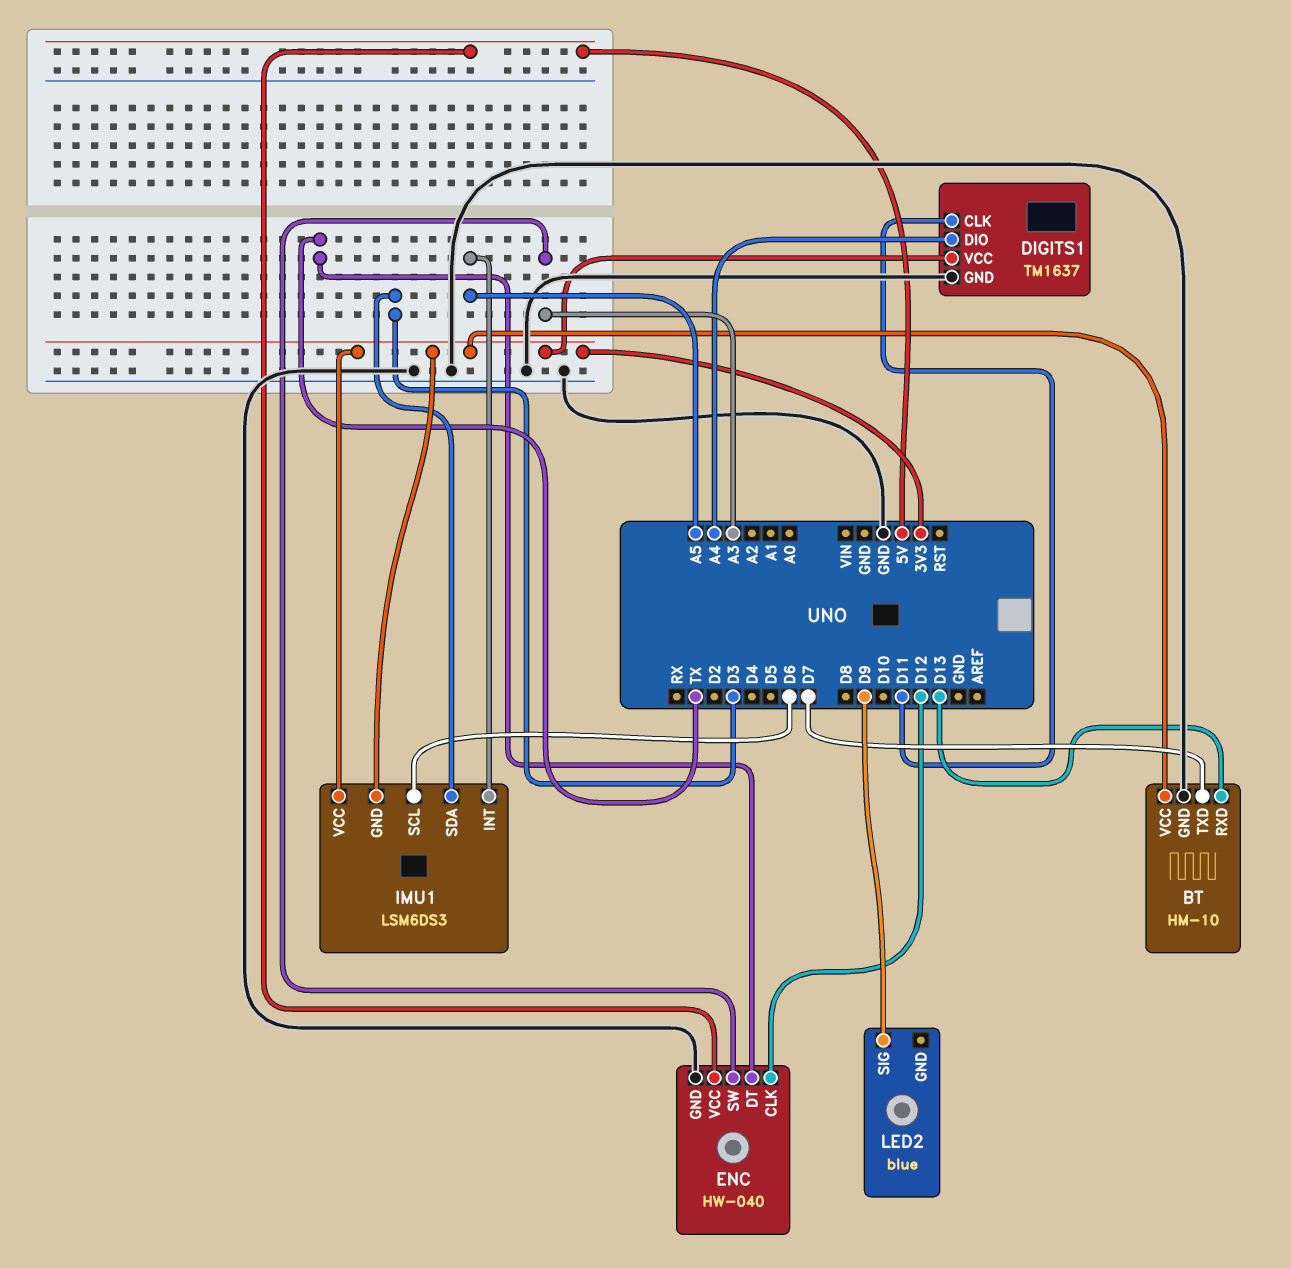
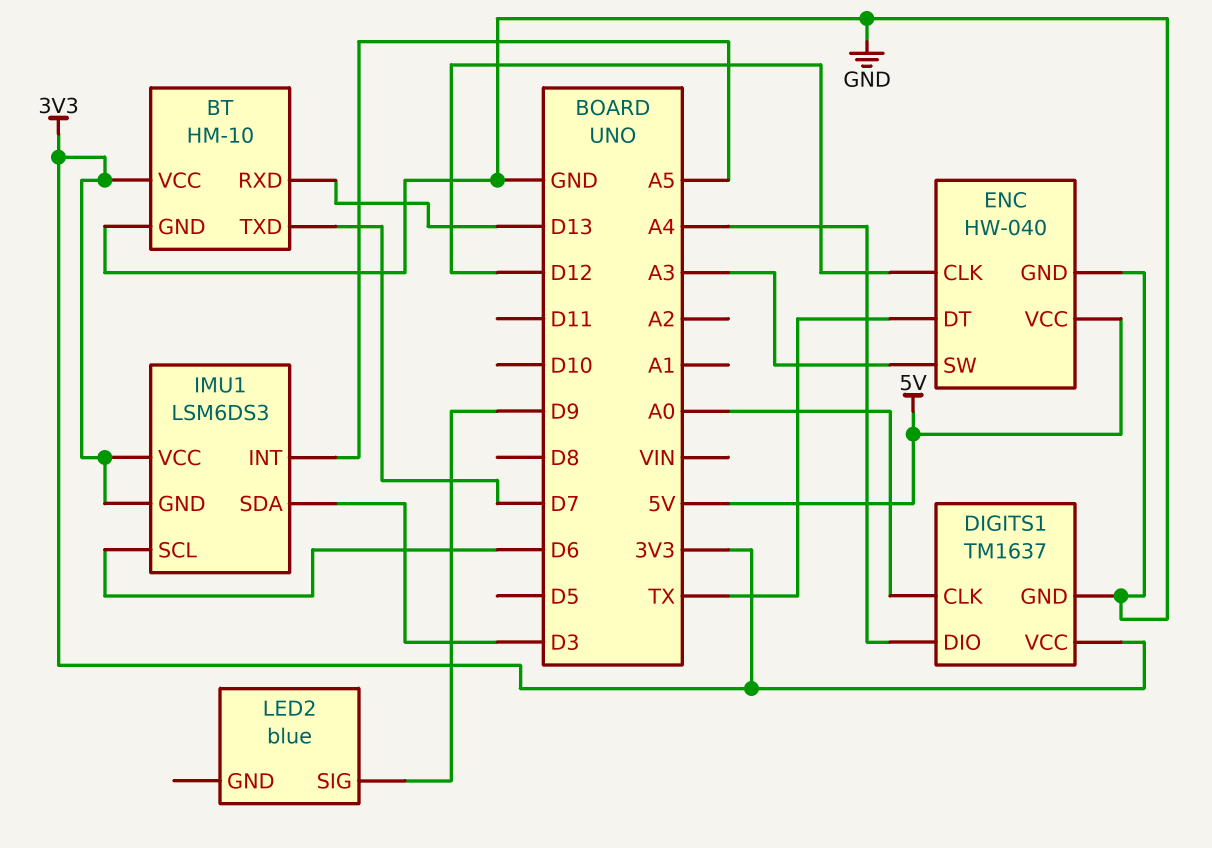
DIGITS1 pin CLK: D11 -> A0

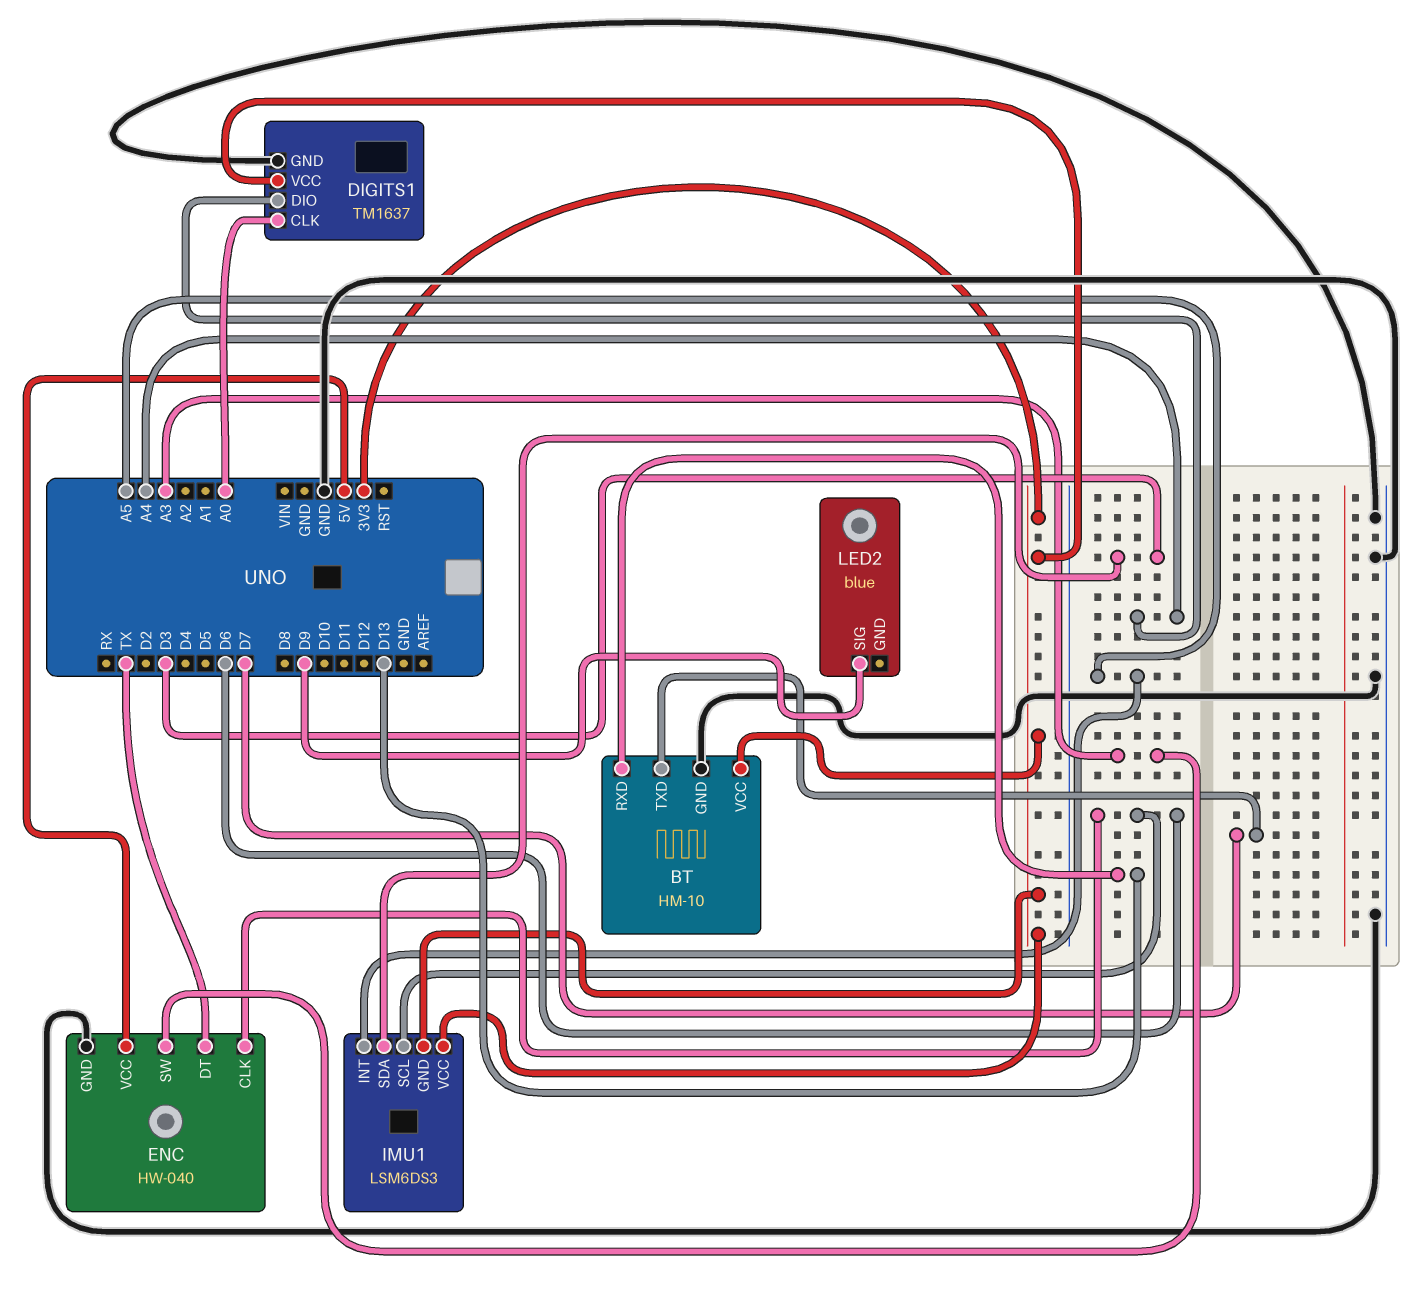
ENC pin CLK: D12 -> D6

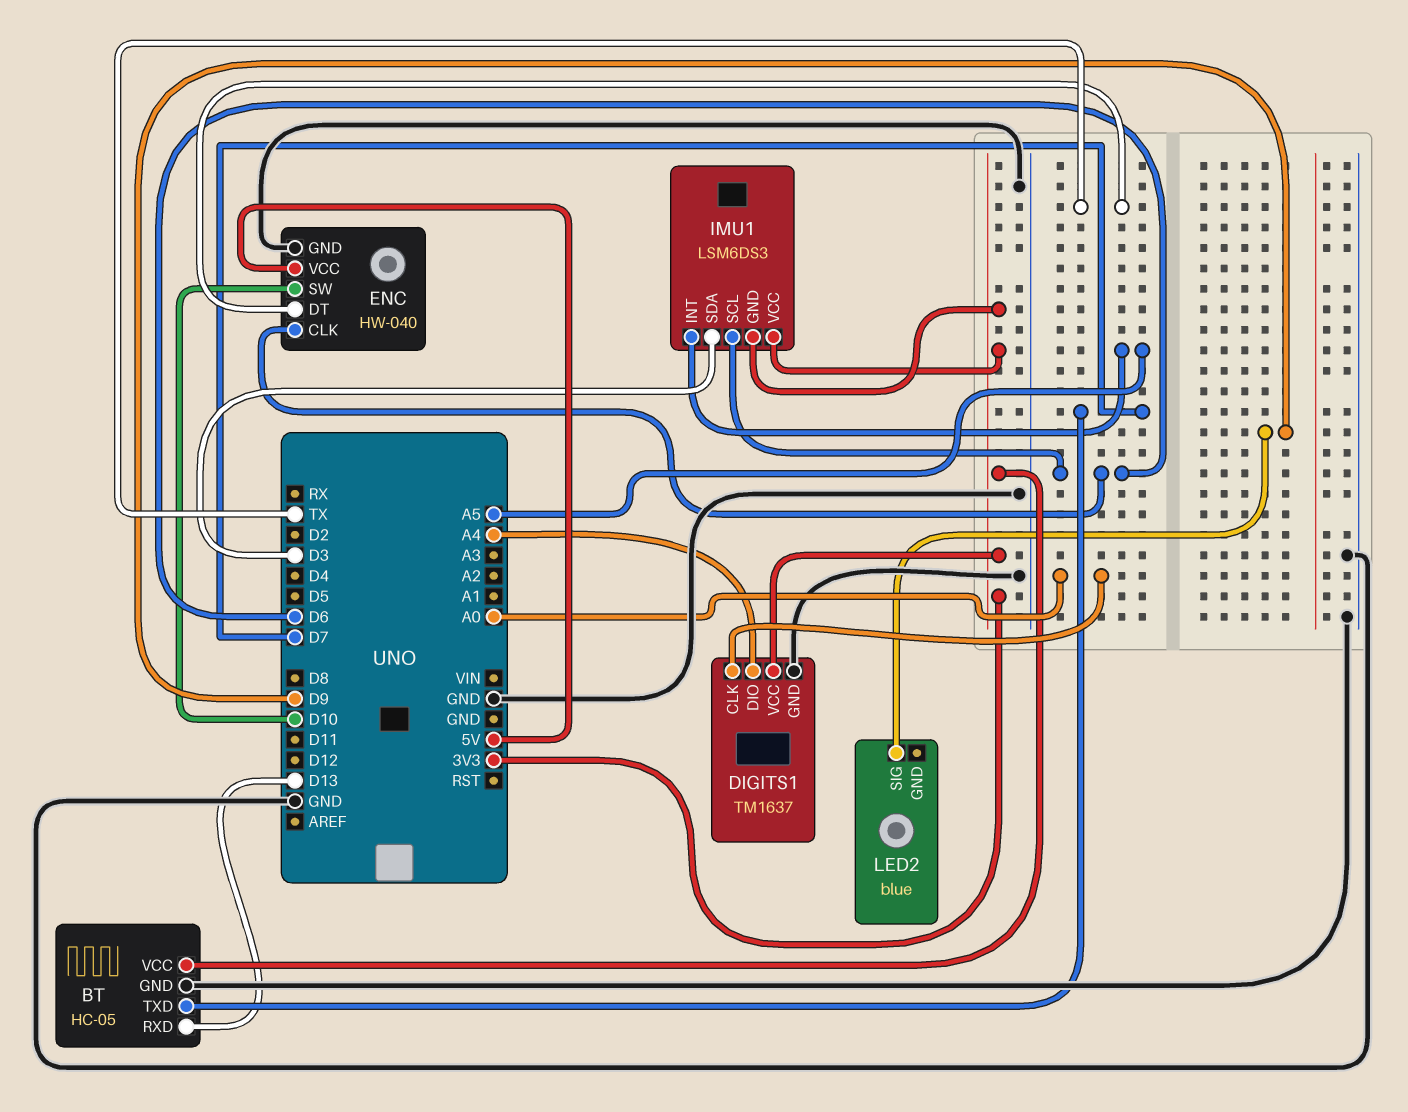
BT: HM-10 -> HC-05
ENC pin SW: A3 -> D10

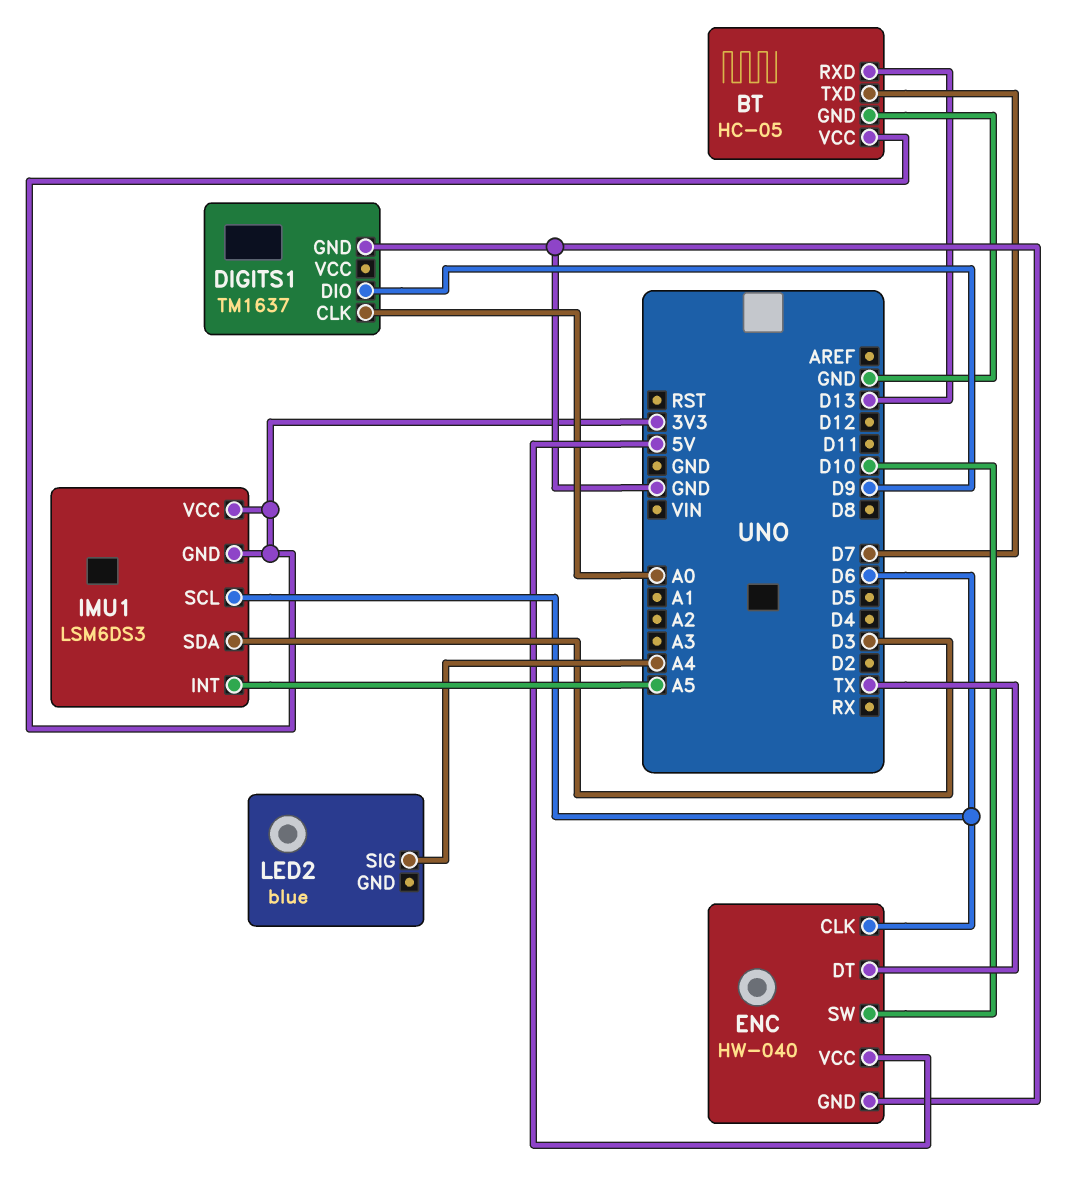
DIGITS1 pin DIO: A4 -> D9
DIGITS1 pin VCC: 3V3 -> none
LED2 pin SIG: D9 -> A4

